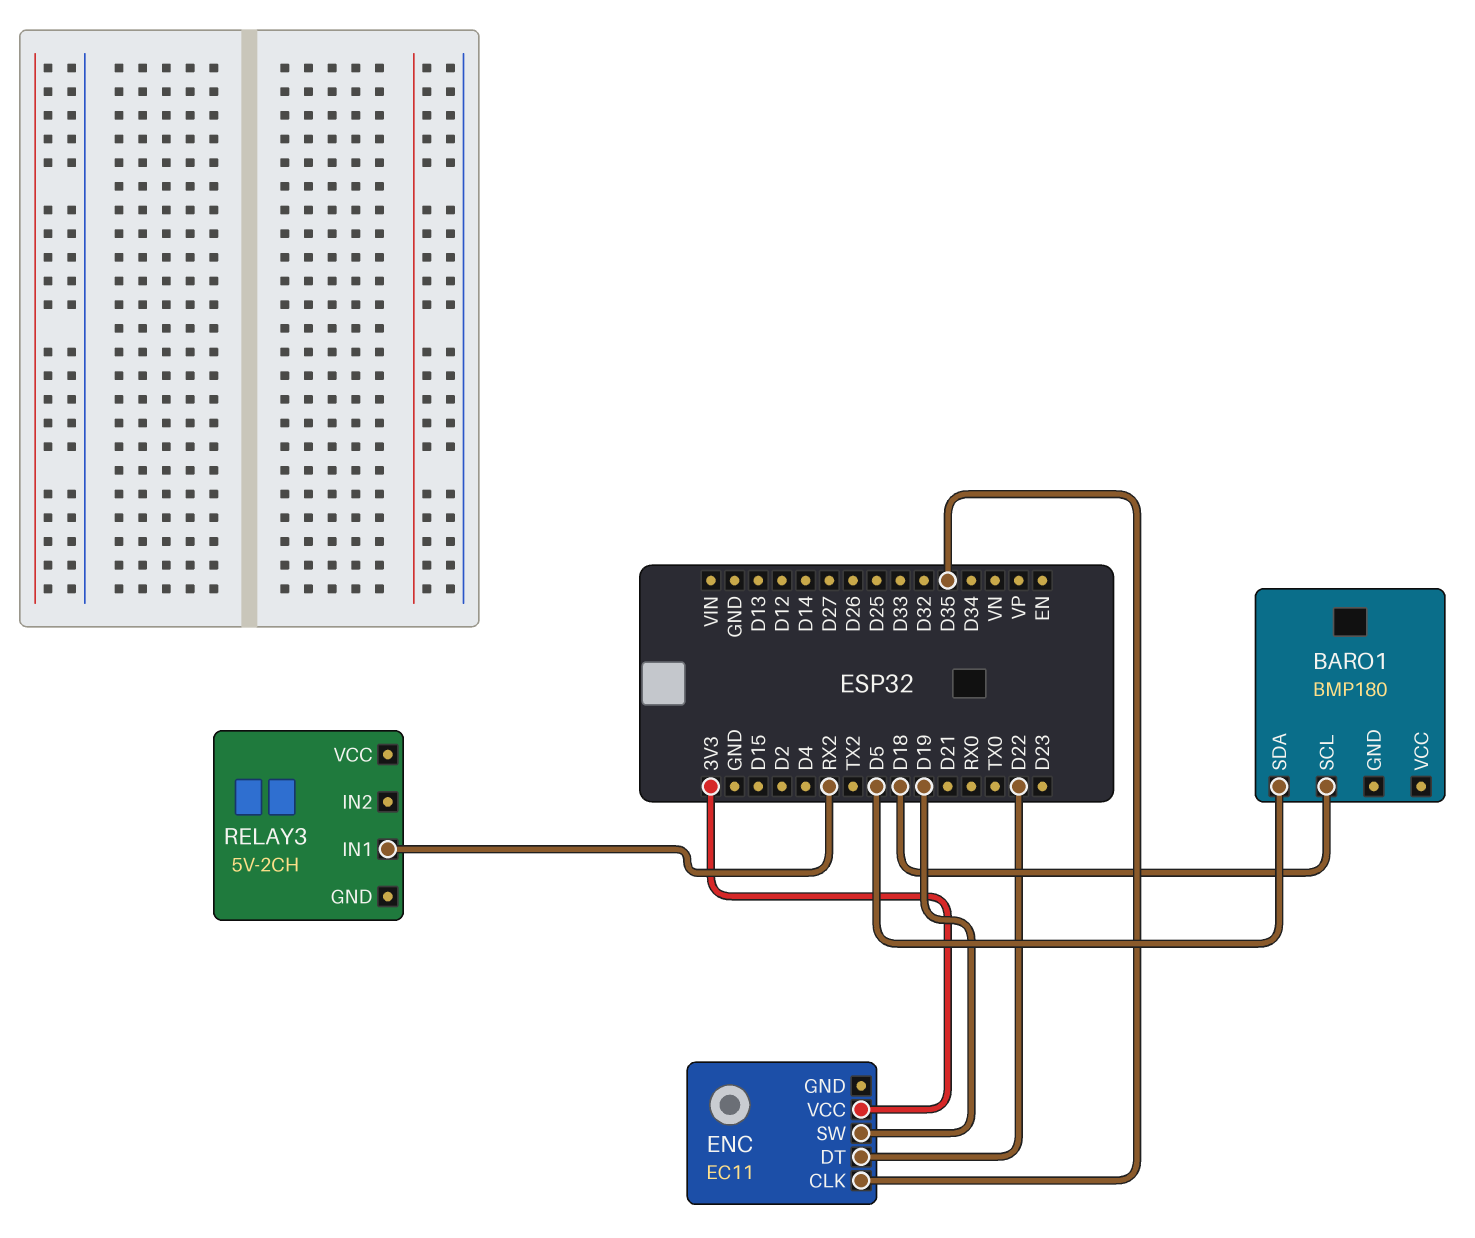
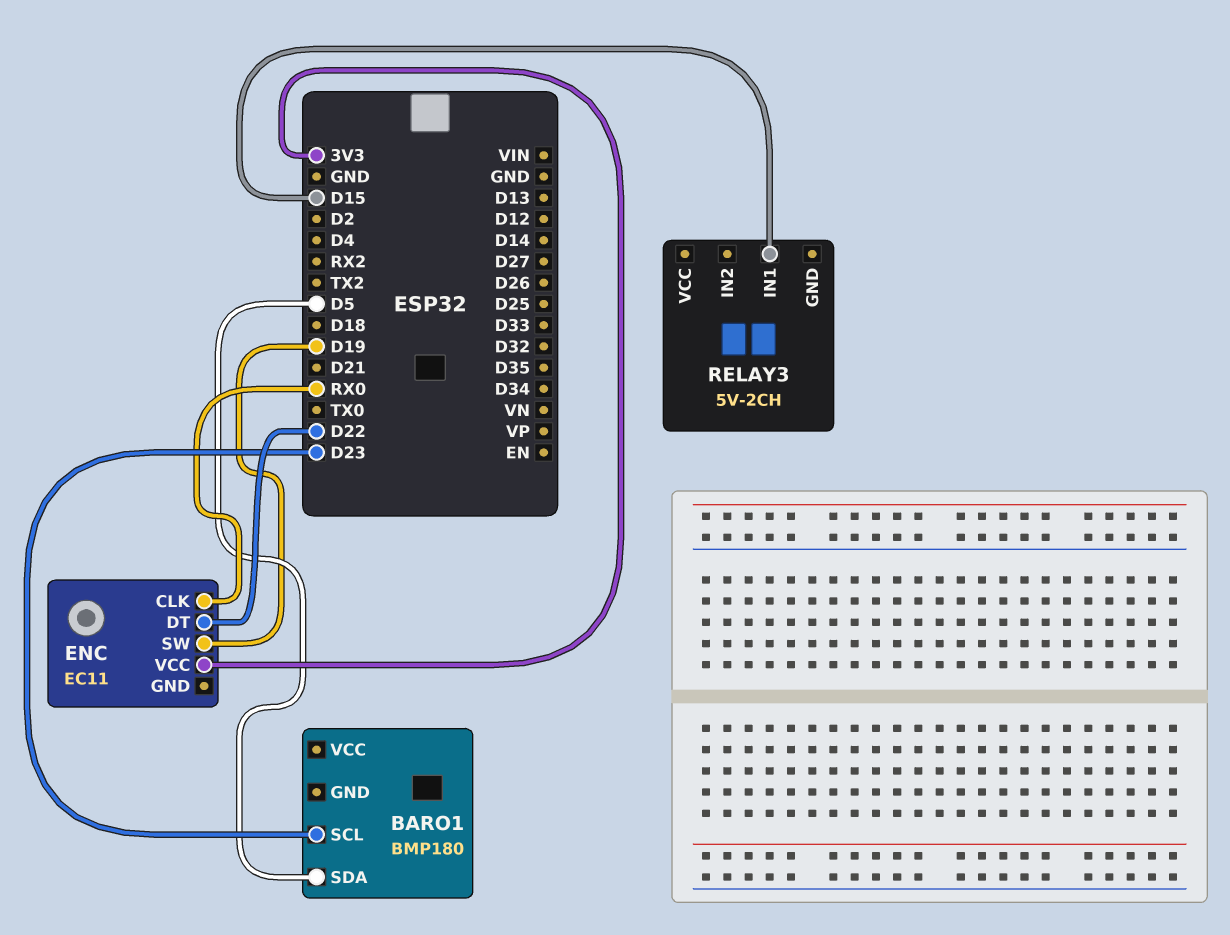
BARO1 pin SCL: D18 -> D23
ENC pin CLK: D35 -> RX0
RELAY3 pin IN1: RX2 -> D15

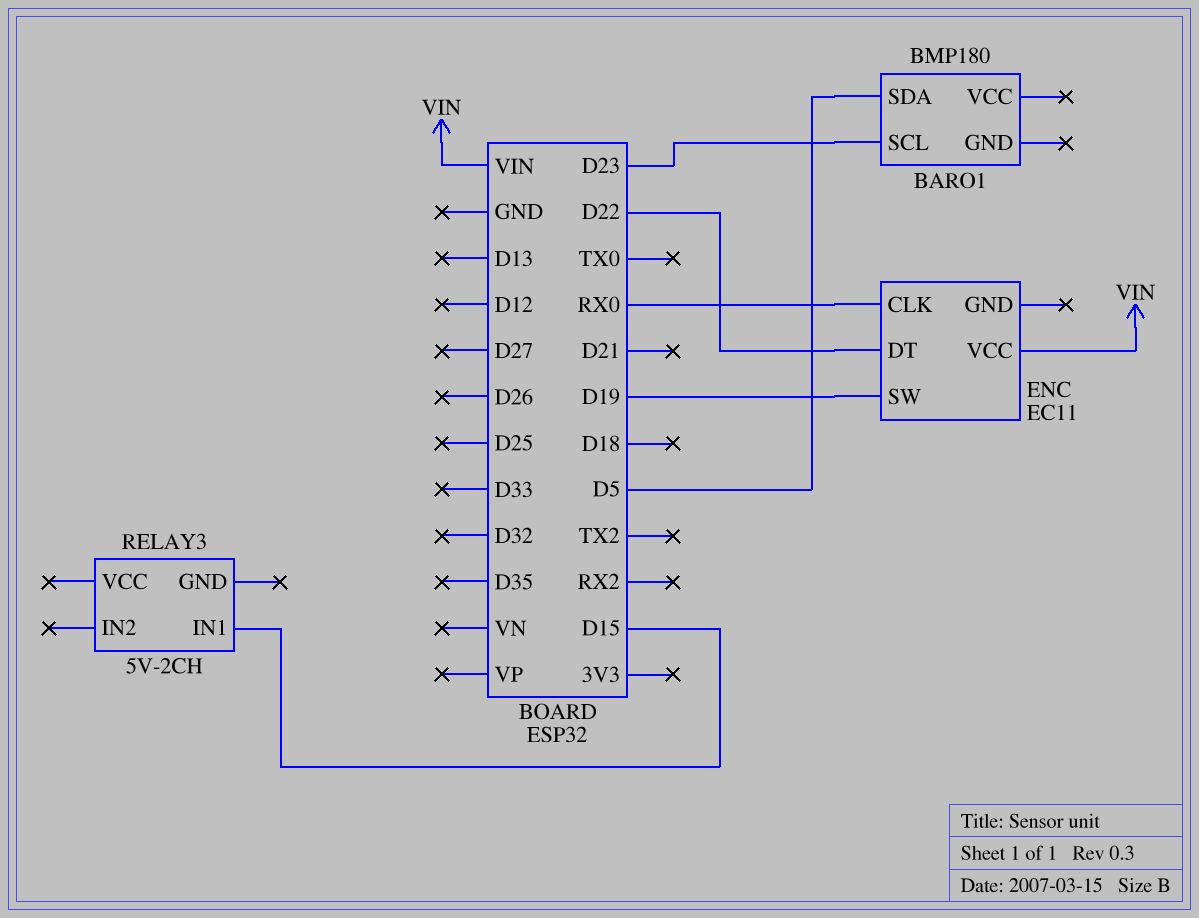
ENC pin VCC: 3V3 -> VIN

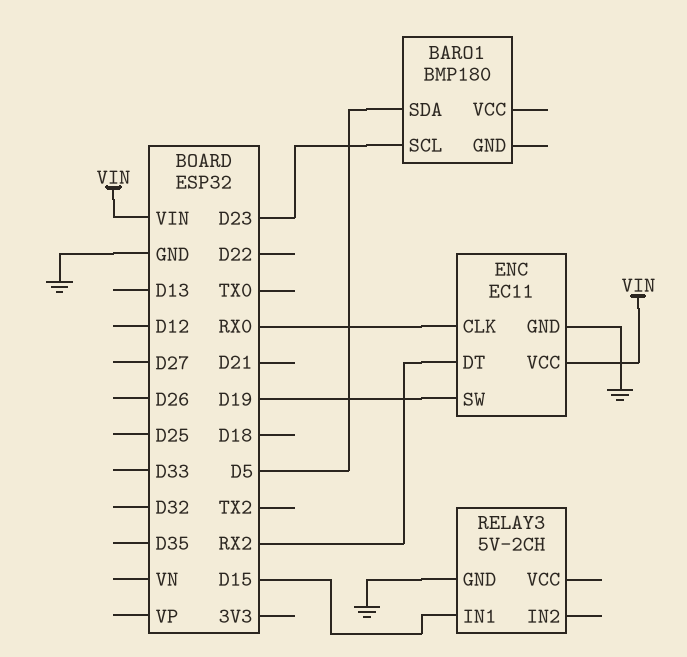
ENC pin DT: D22 -> RX2
ENC pin GND: none -> GND
RELAY3 pin GND: none -> GND

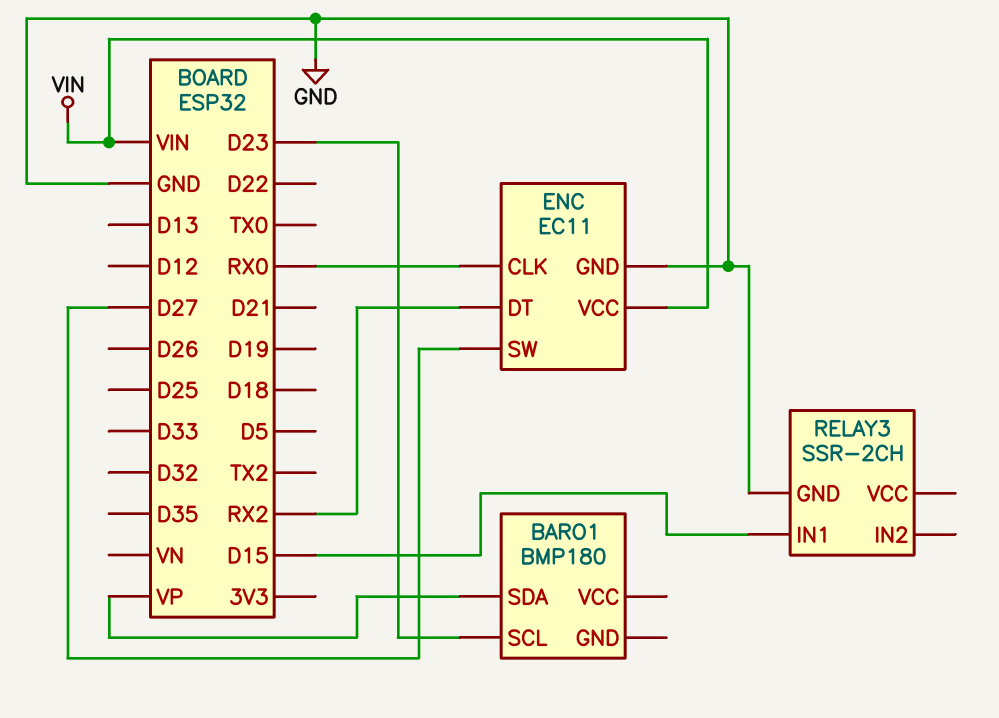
BARO1 pin SDA: D5 -> VP
ENC pin SW: D19 -> D27
RELAY3: 5V-2CH -> SSR-2CH

